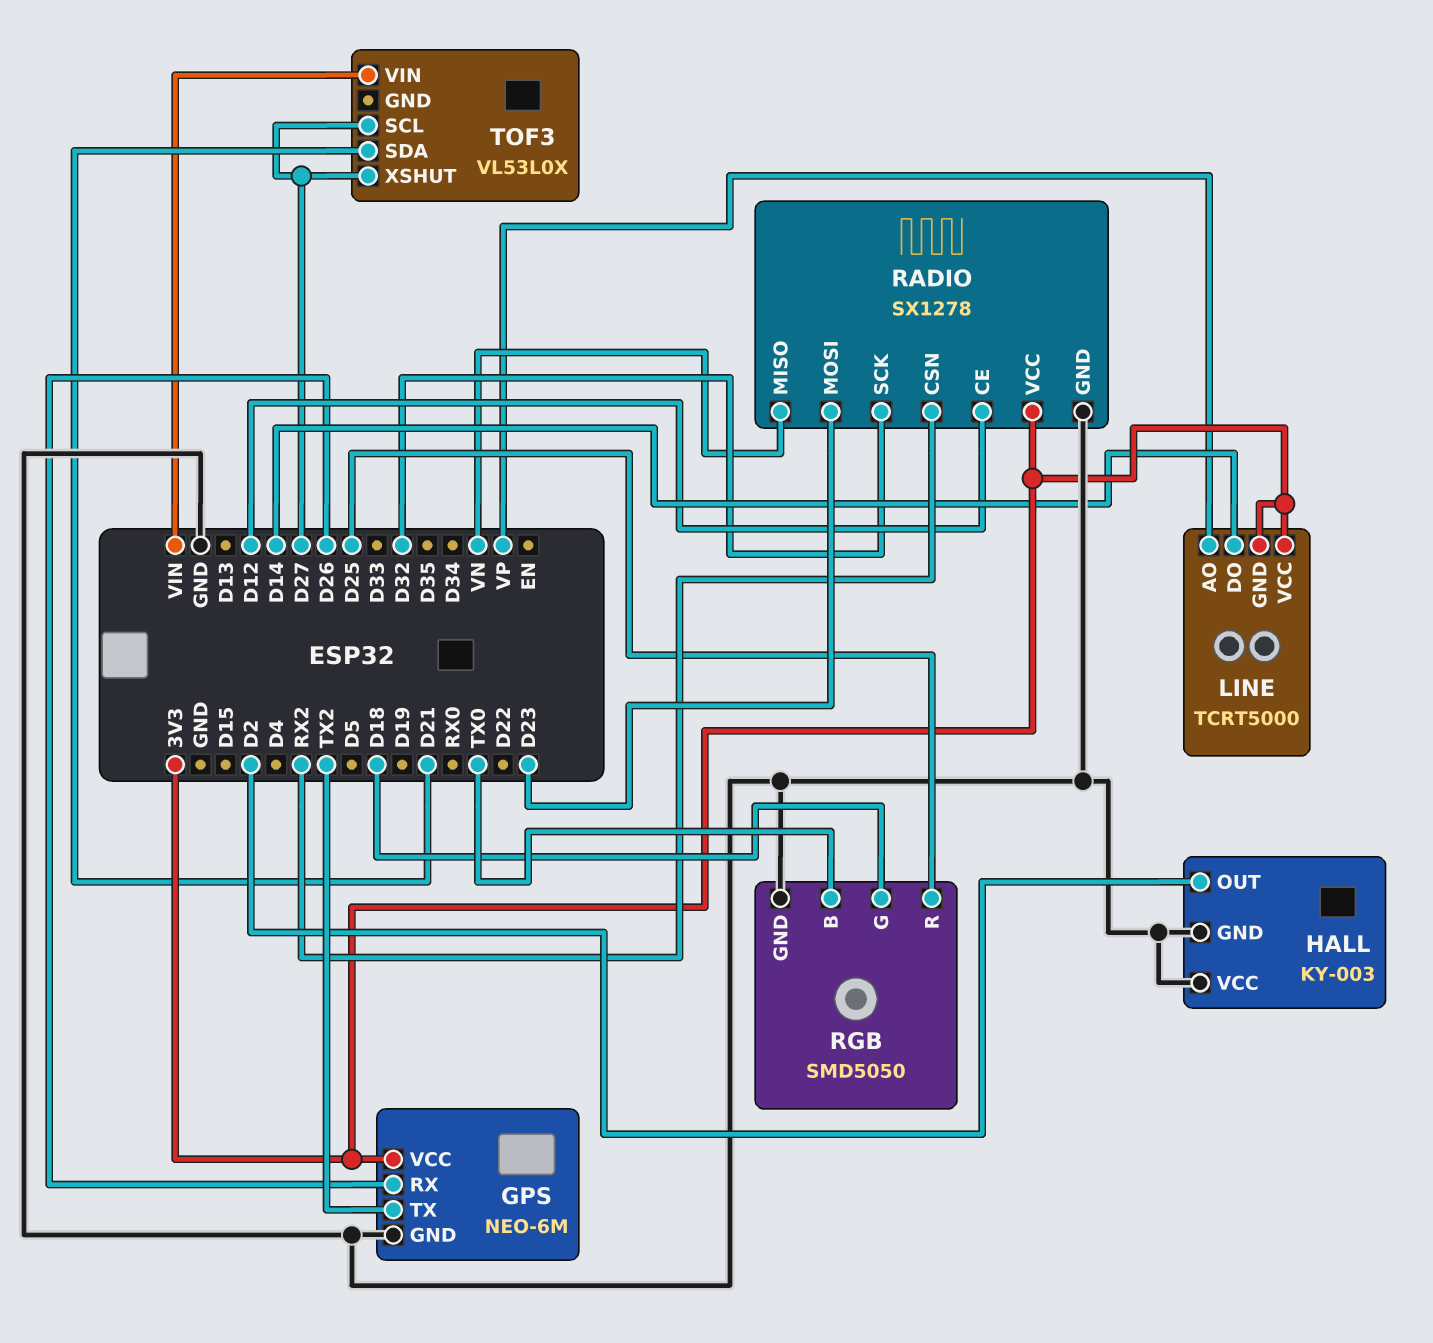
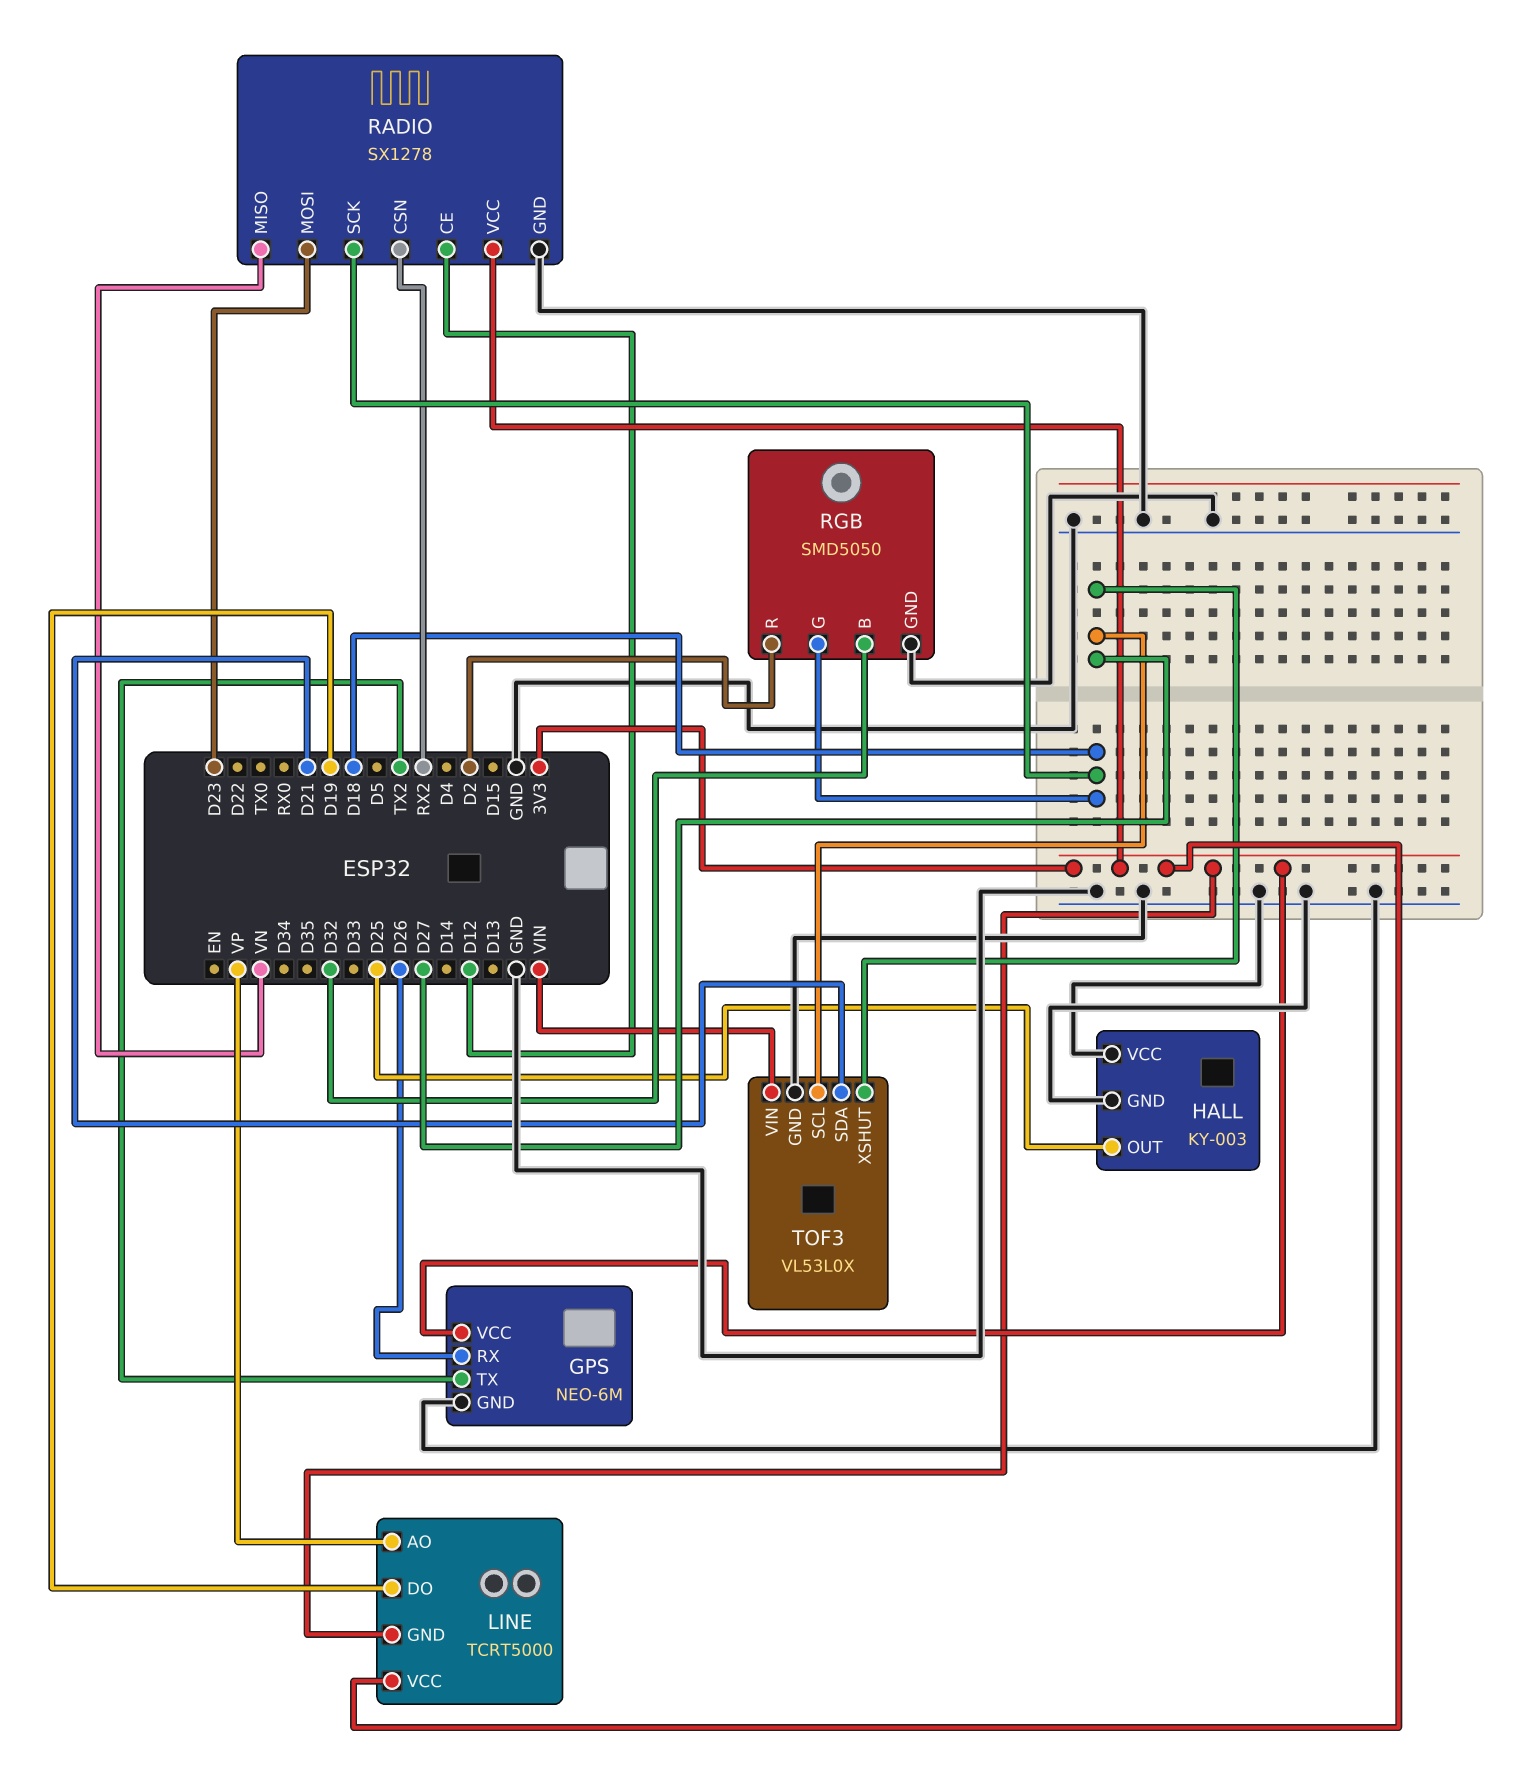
HALL pin OUT: D2 -> D25
LINE pin DO: D14 -> D19
RADIO pin SCK: D32 -> D18
RGB pin B: TX0 -> D32
RGB pin R: D25 -> D2
TOF3 pin GND: none -> GND

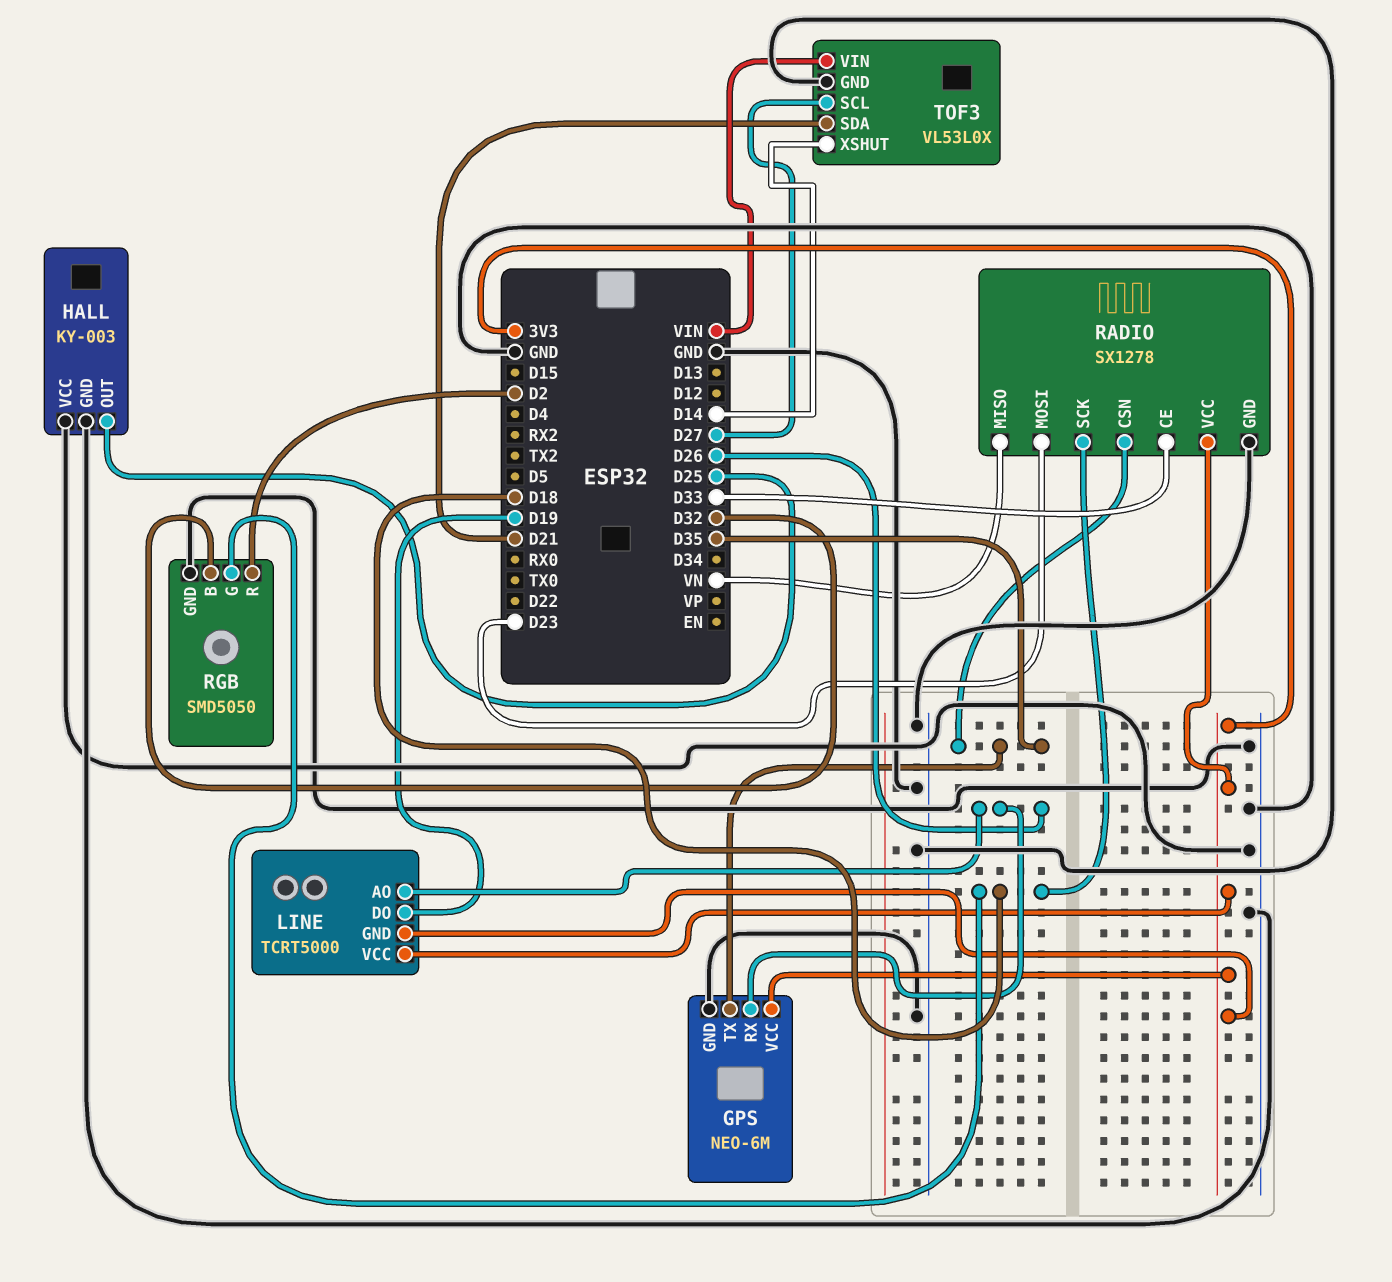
GPS pin TX: TX2 -> D35
LINE pin AO: VP -> D26
RADIO pin CE: D12 -> D33
RADIO pin CSN: RX2 -> D35
TOF3 pin XSHUT: D27 -> D14

